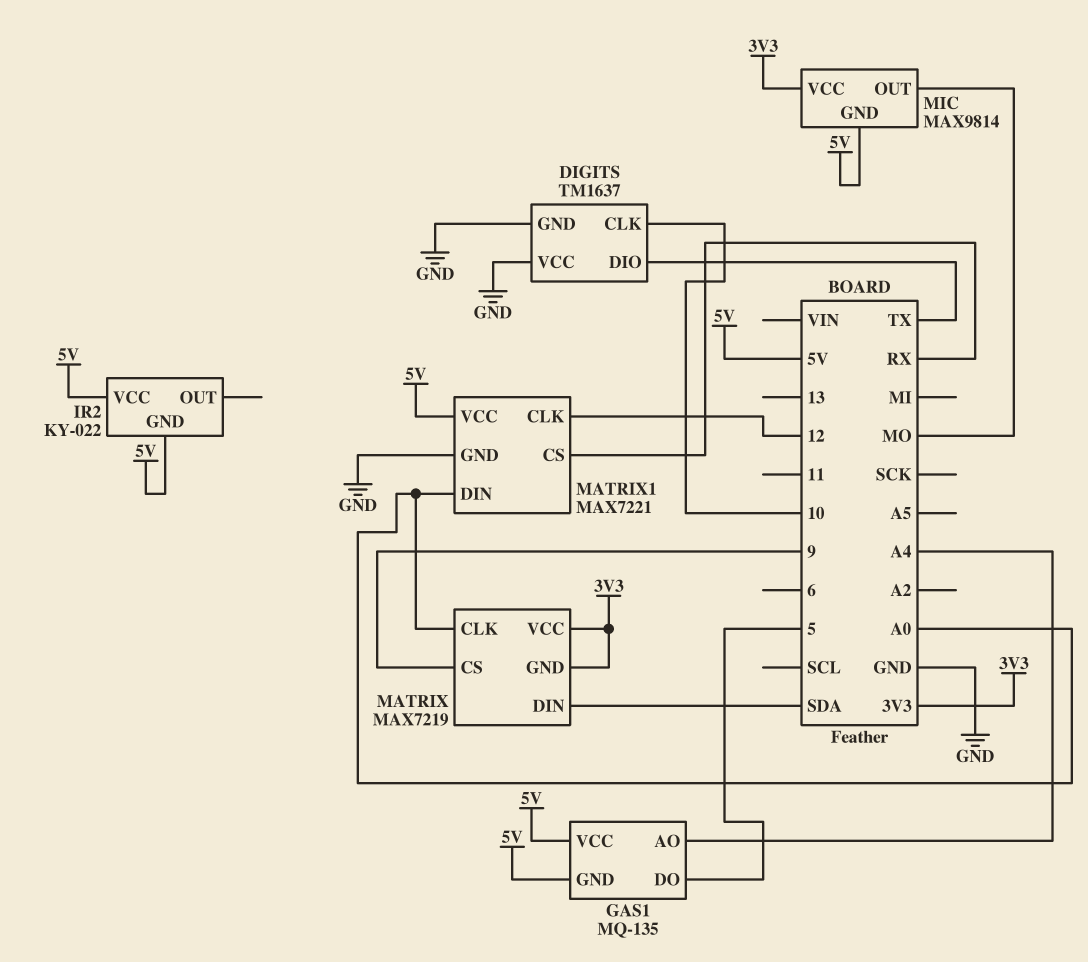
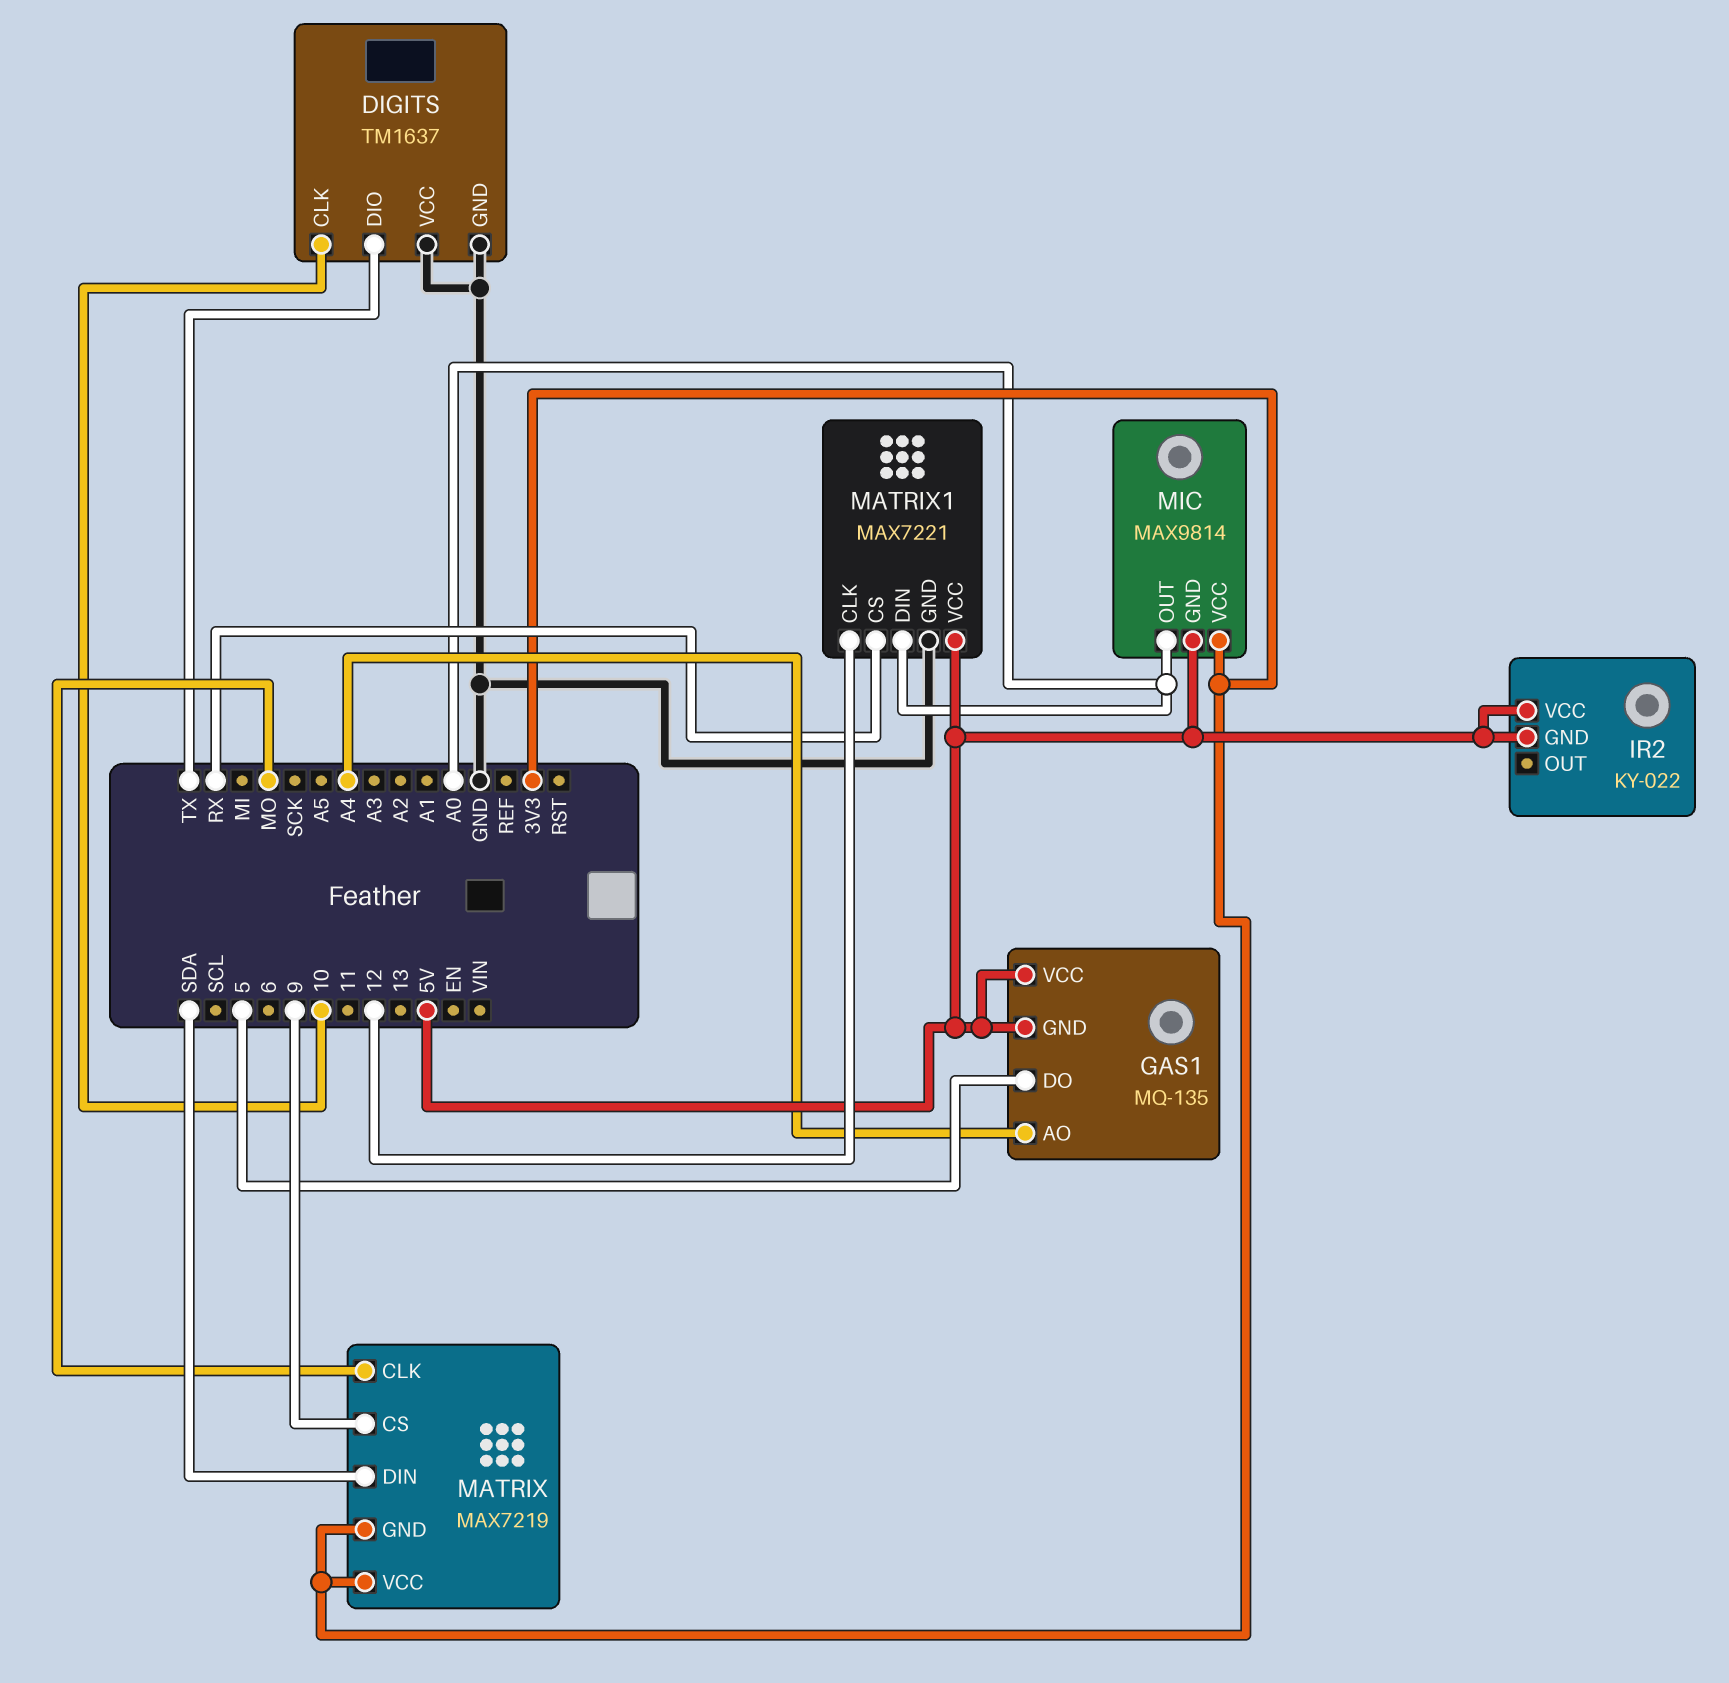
MATRIX pin CLK: A0 -> MO
MIC pin OUT: MO -> A0

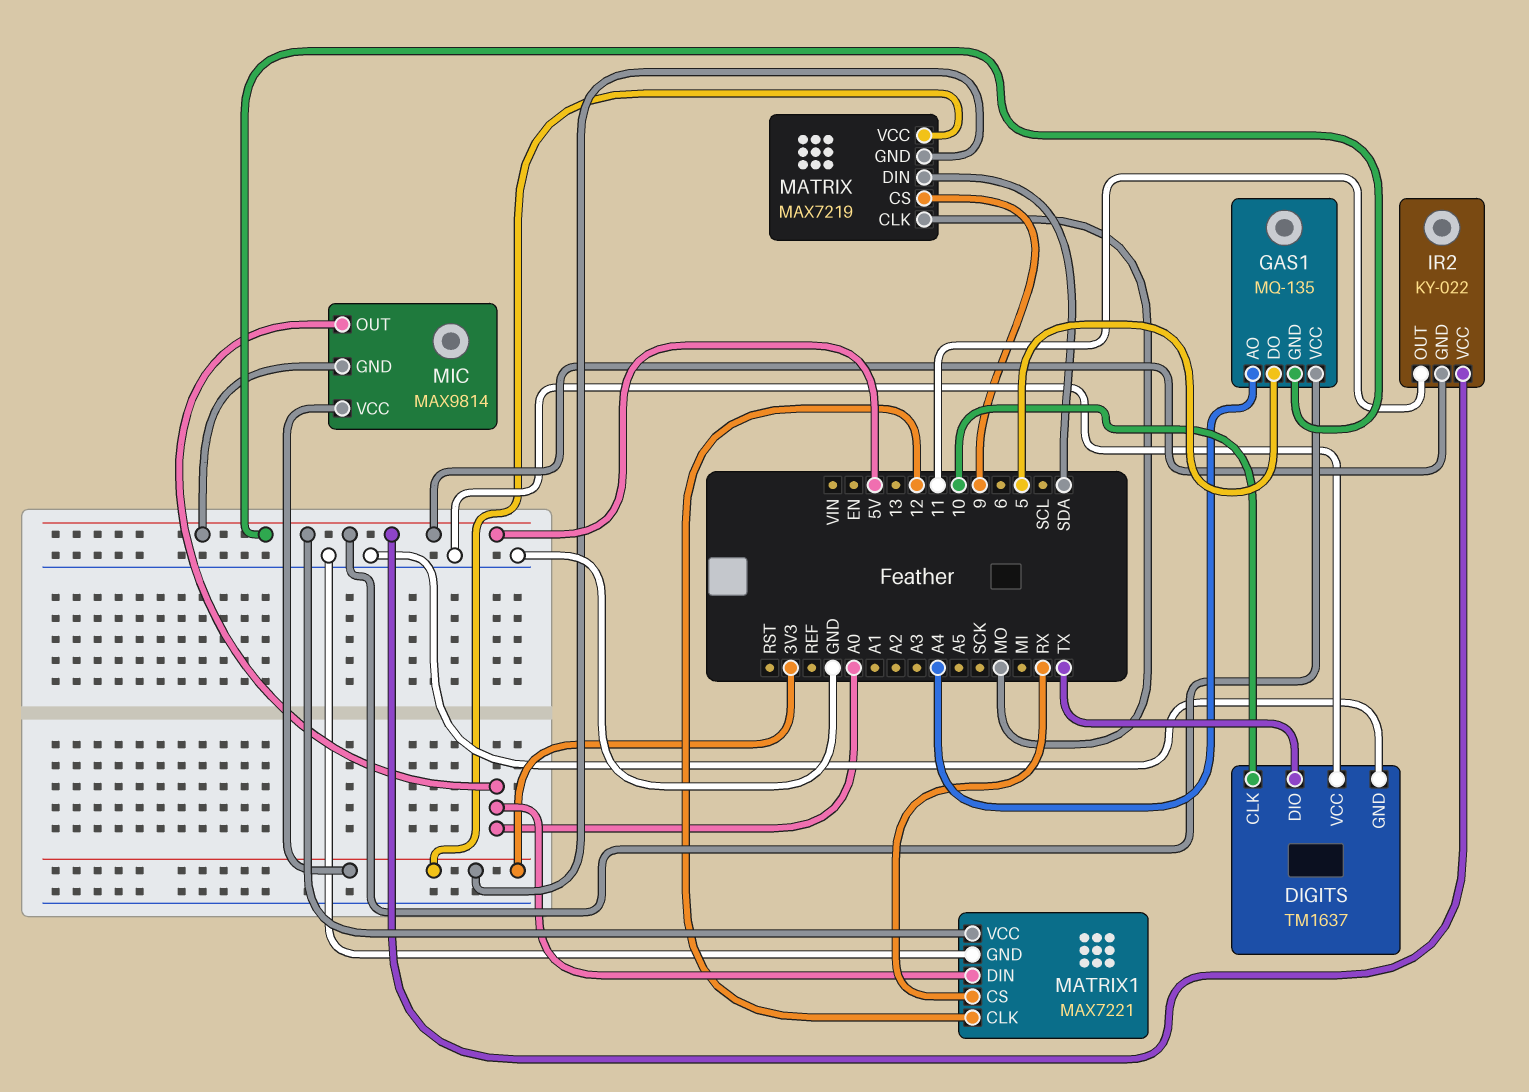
IR2 pin OUT: none -> 11

